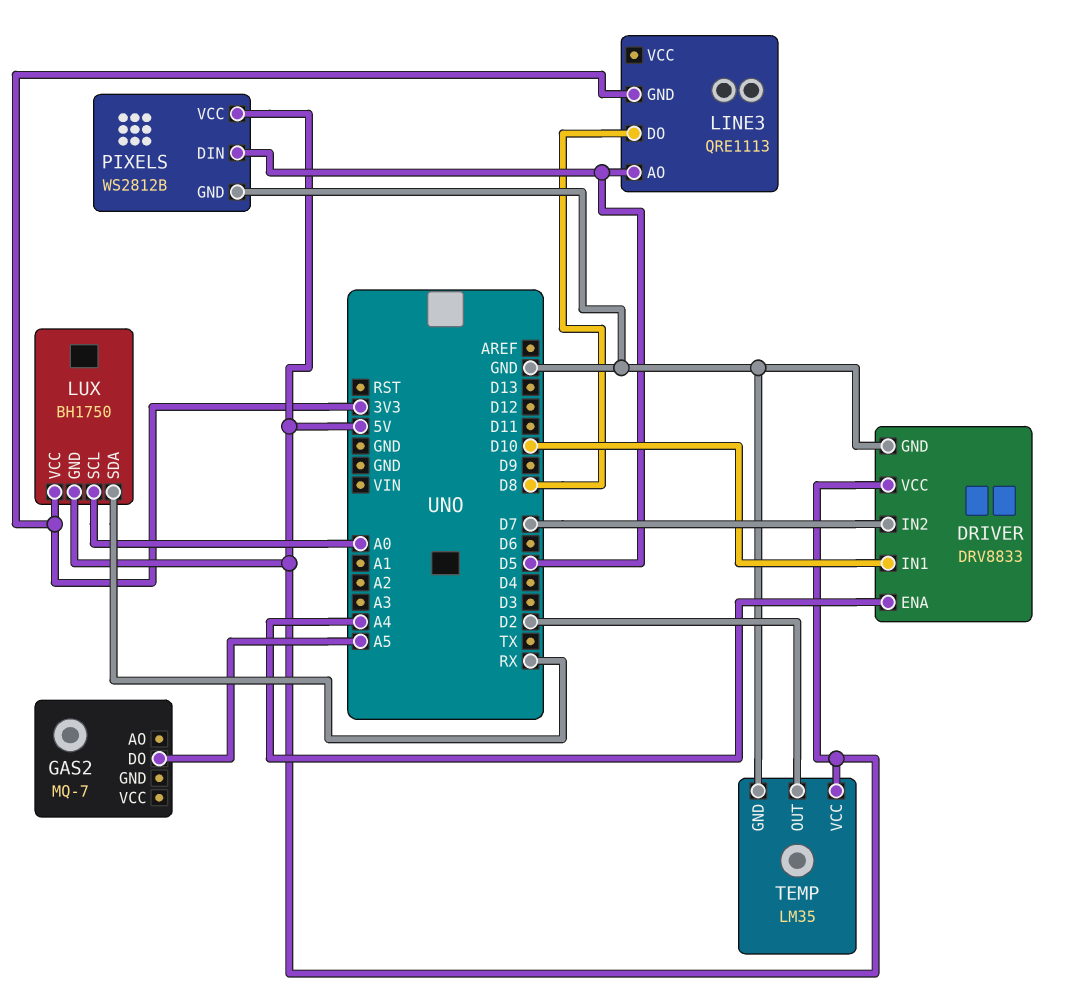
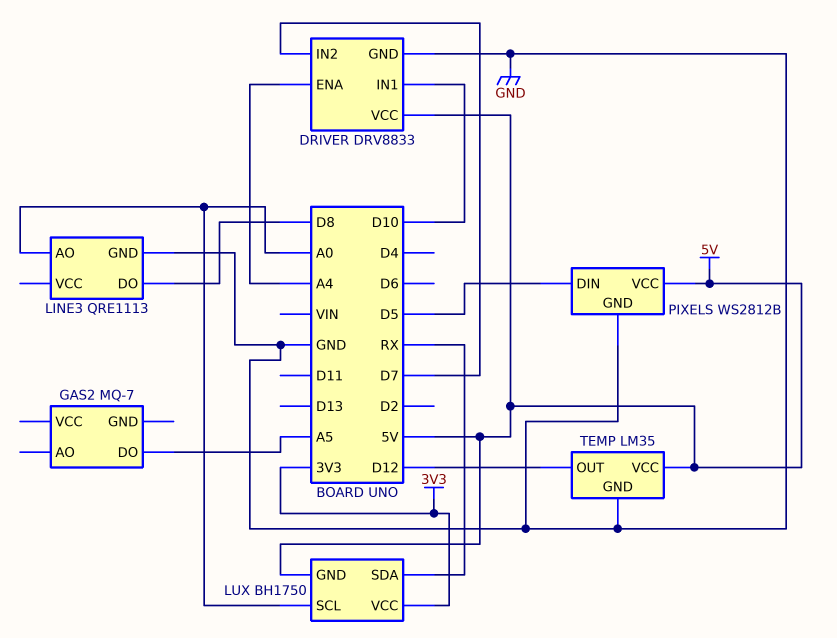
LINE3 pin AO: D5 -> A0
LINE3 pin GND: 3V3 -> GND
TEMP pin OUT: D2 -> D12

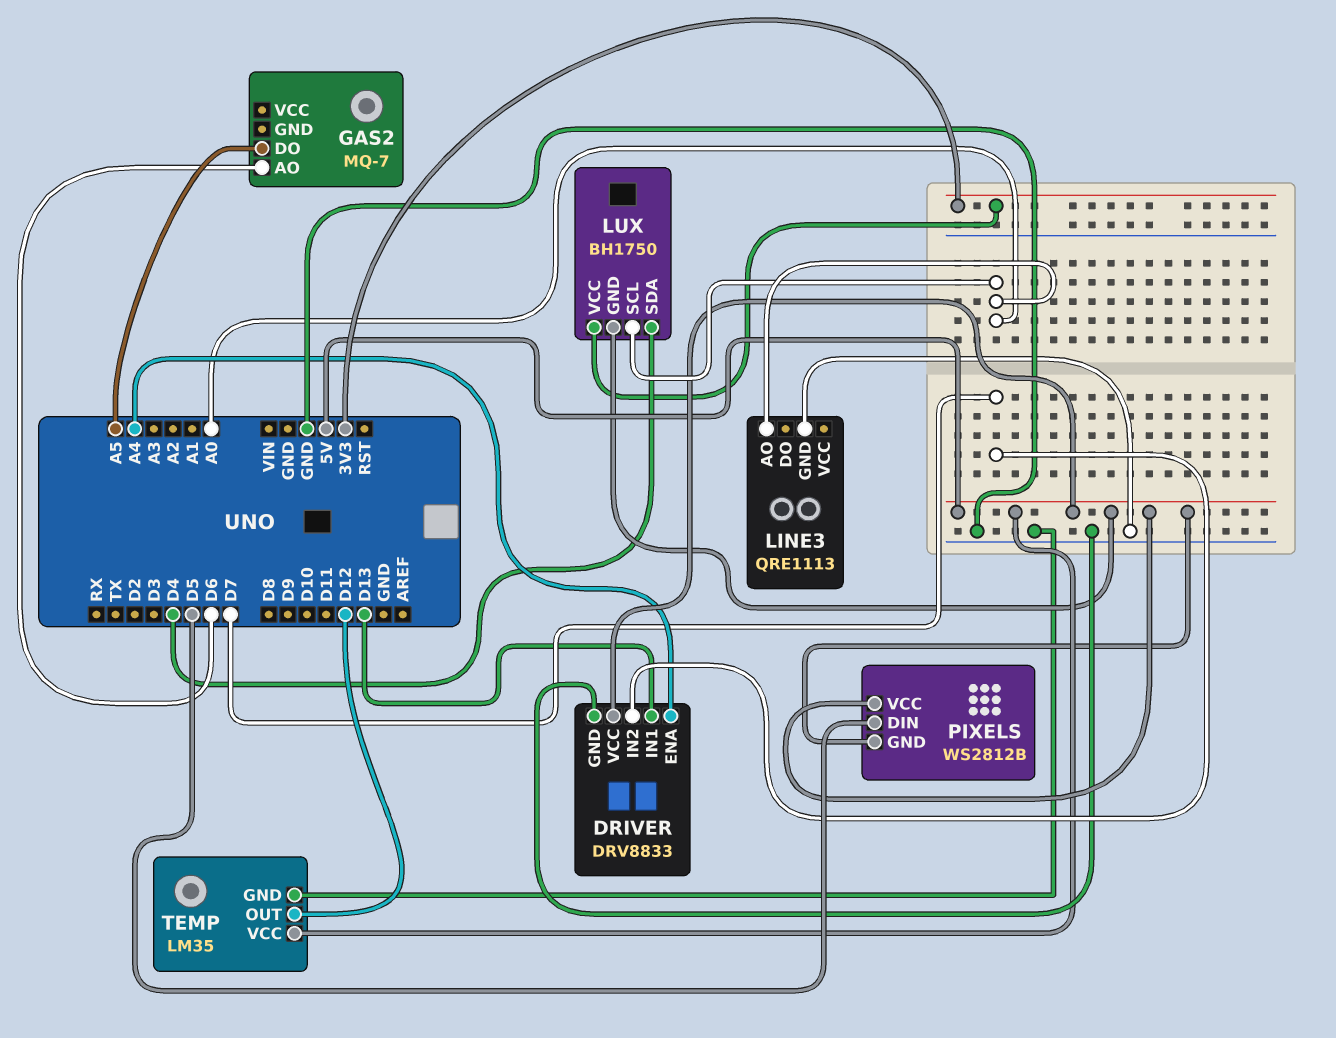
DRIVER pin IN1: D10 -> D13
GAS2 pin AO: none -> D6
LINE3 pin DO: D8 -> none
LUX pin SDA: RX -> D4
PIXELS pin GND: GND -> 5V

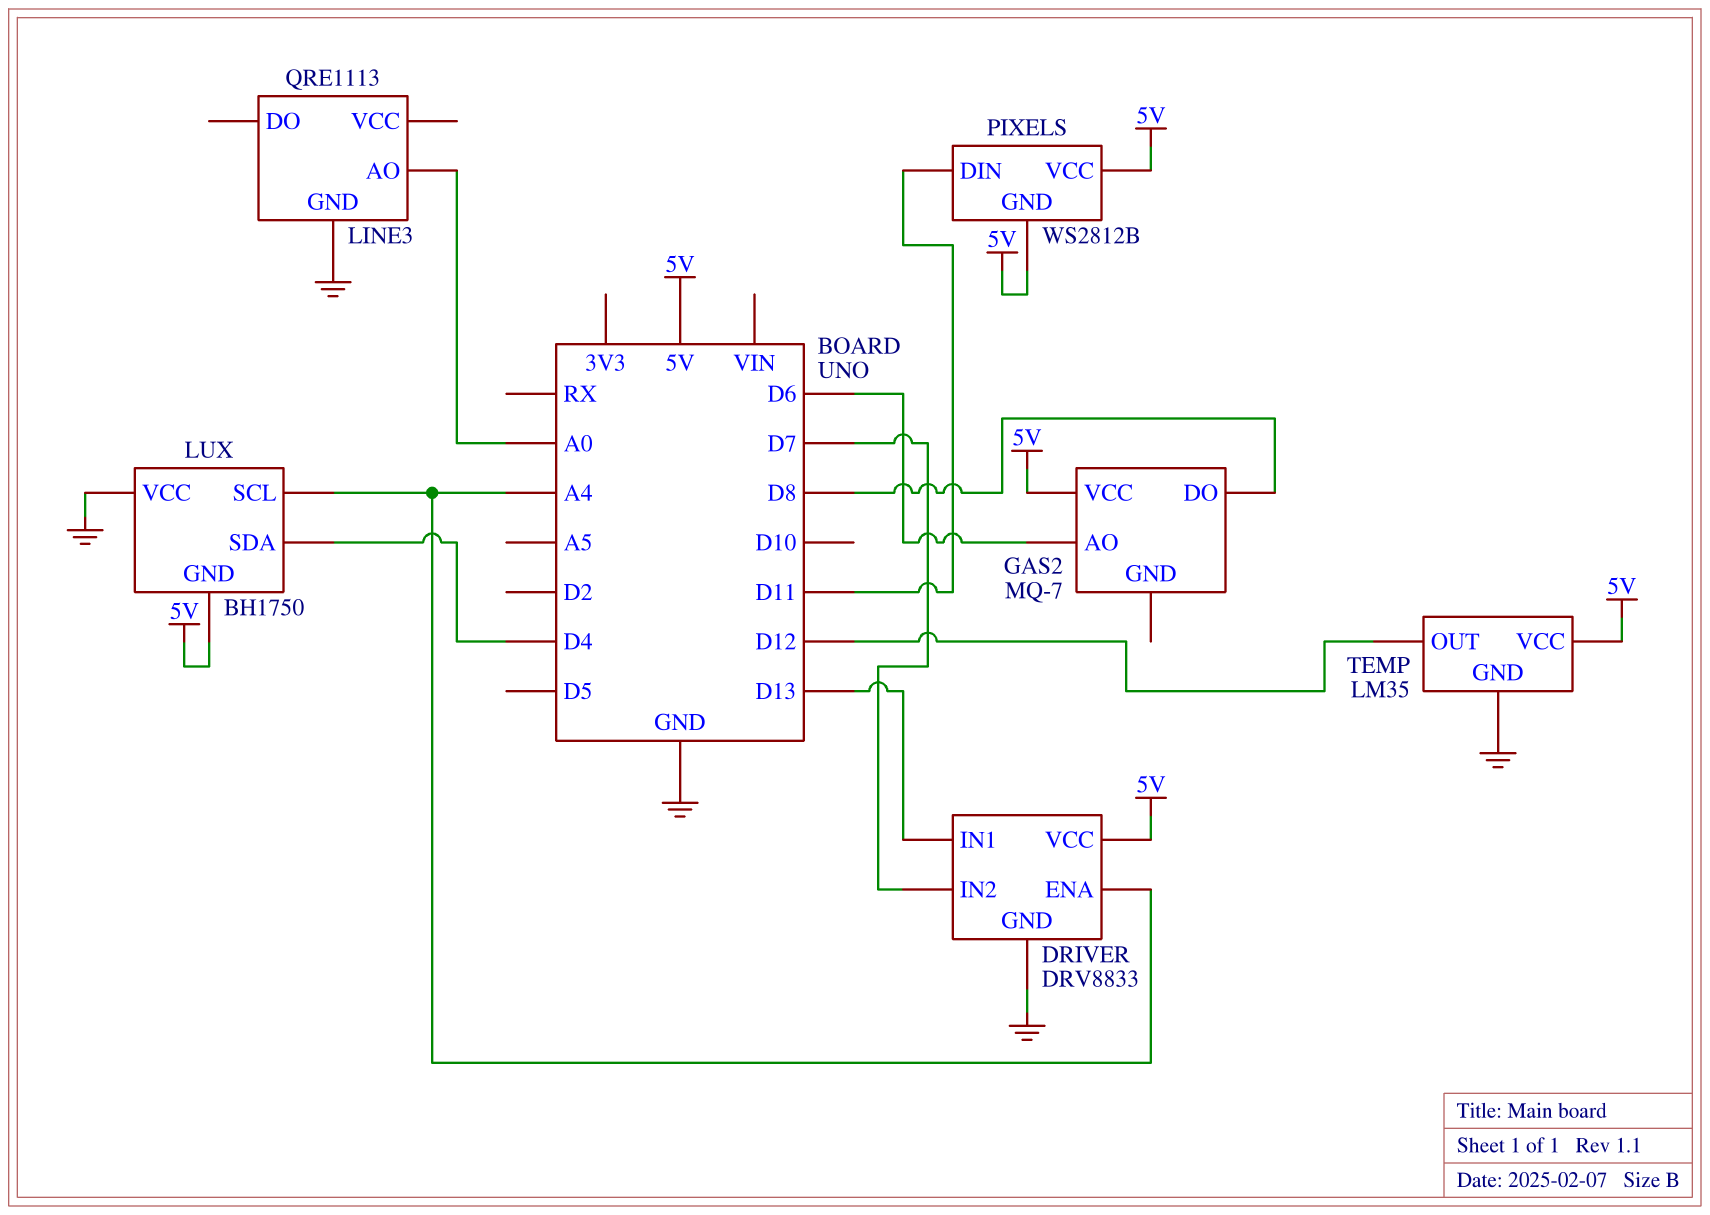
GAS2 pin DO: A5 -> D8
GAS2 pin VCC: none -> 5V
LUX pin SCL: A0 -> A4
LUX pin VCC: 3V3 -> GND
PIXELS pin DIN: D5 -> D11

